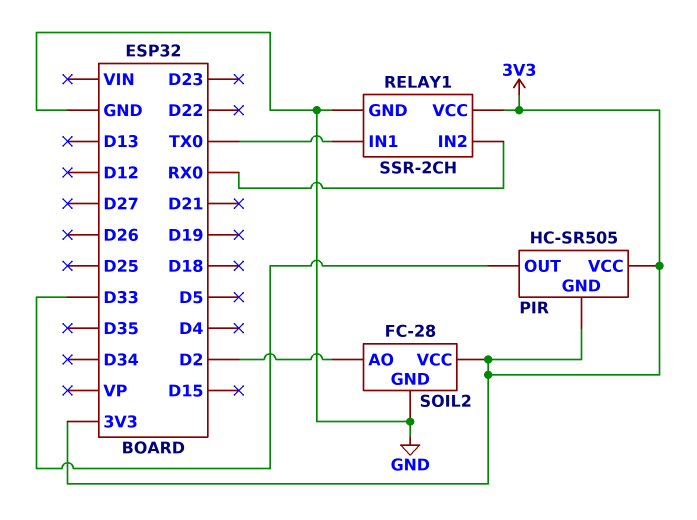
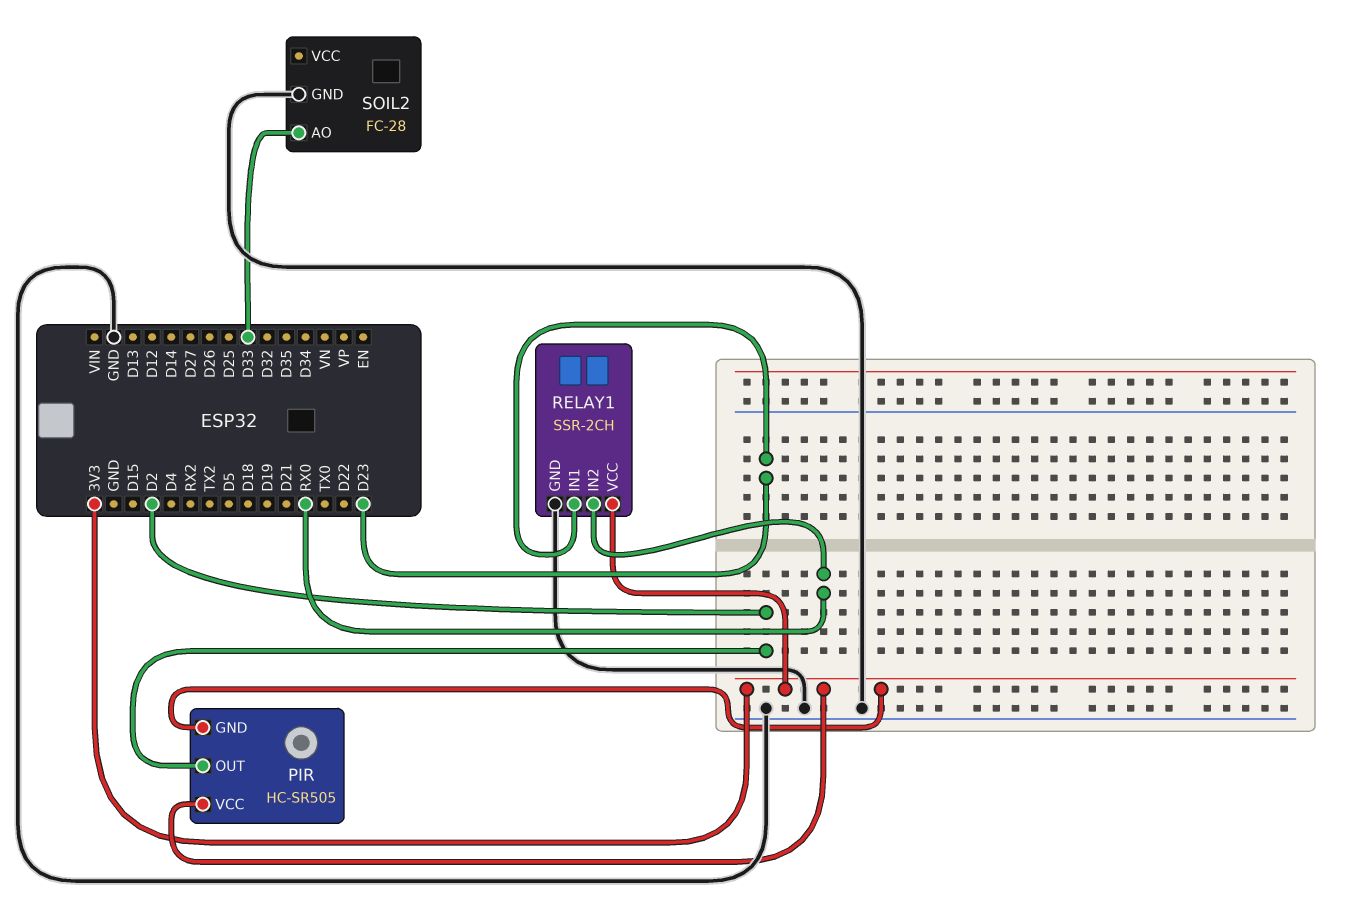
PIR pin OUT: D33 -> D2
RELAY1 pin IN1: TX0 -> D23
SOIL2 pin AO: D2 -> D33
SOIL2 pin VCC: 3V3 -> none

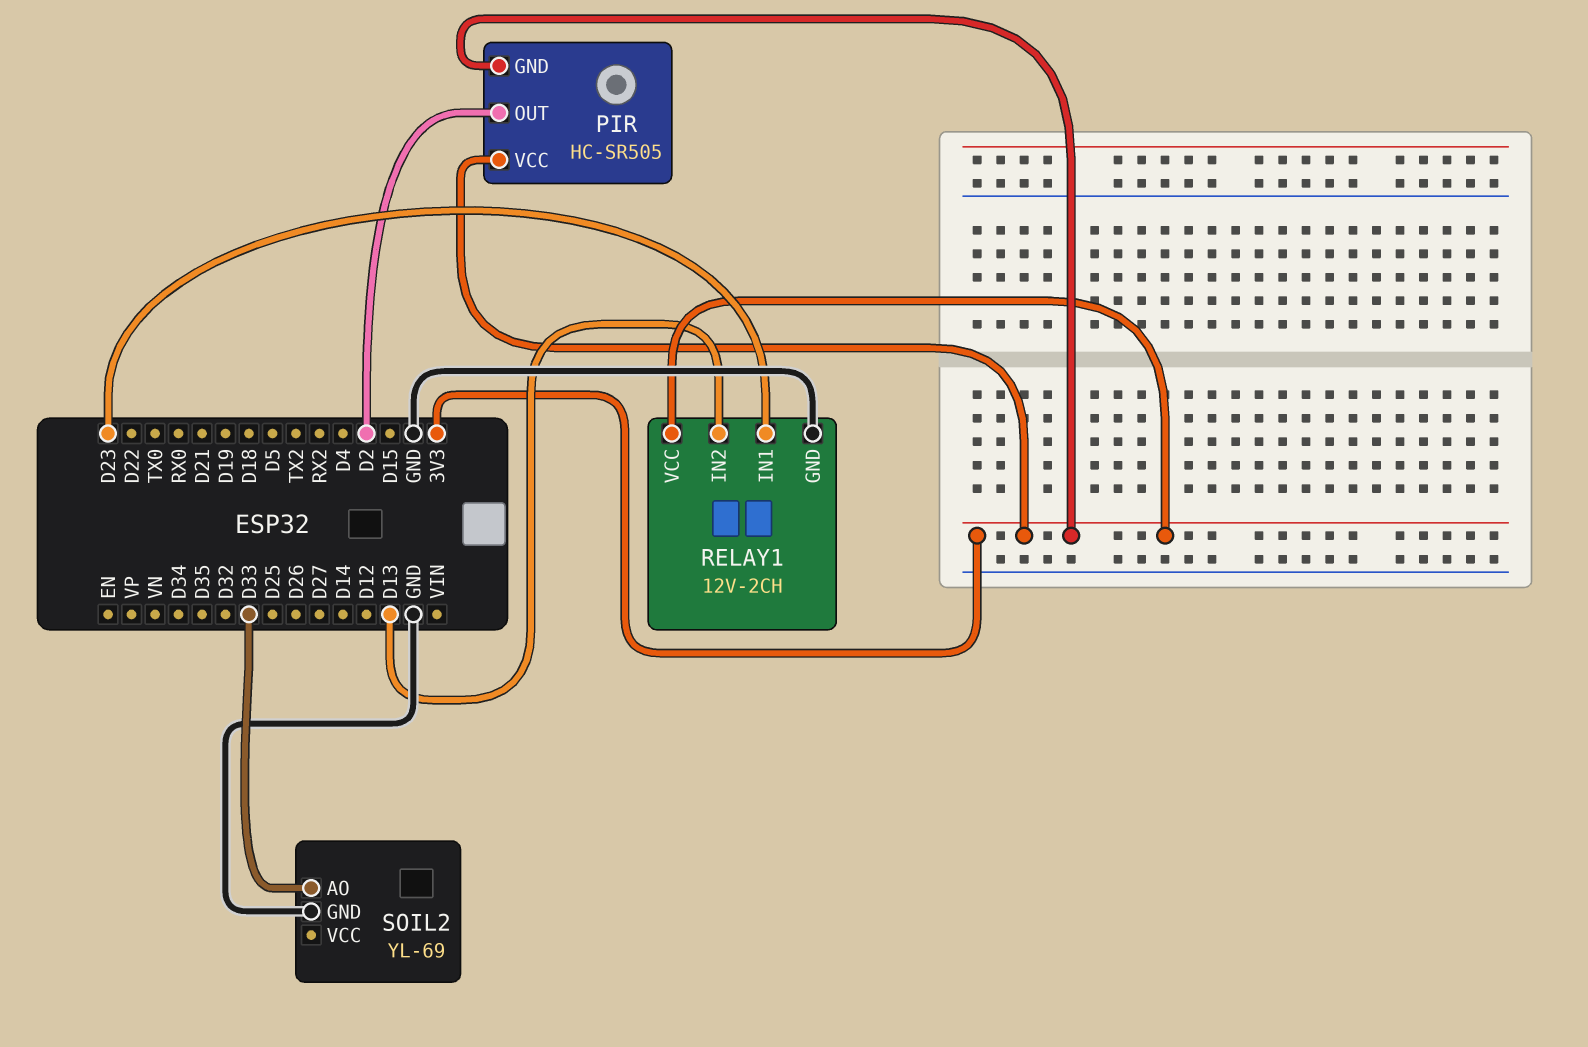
RELAY1: SSR-2CH -> 12V-2CH
RELAY1 pin IN2: RX0 -> D13
SOIL2: FC-28 -> YL-69

